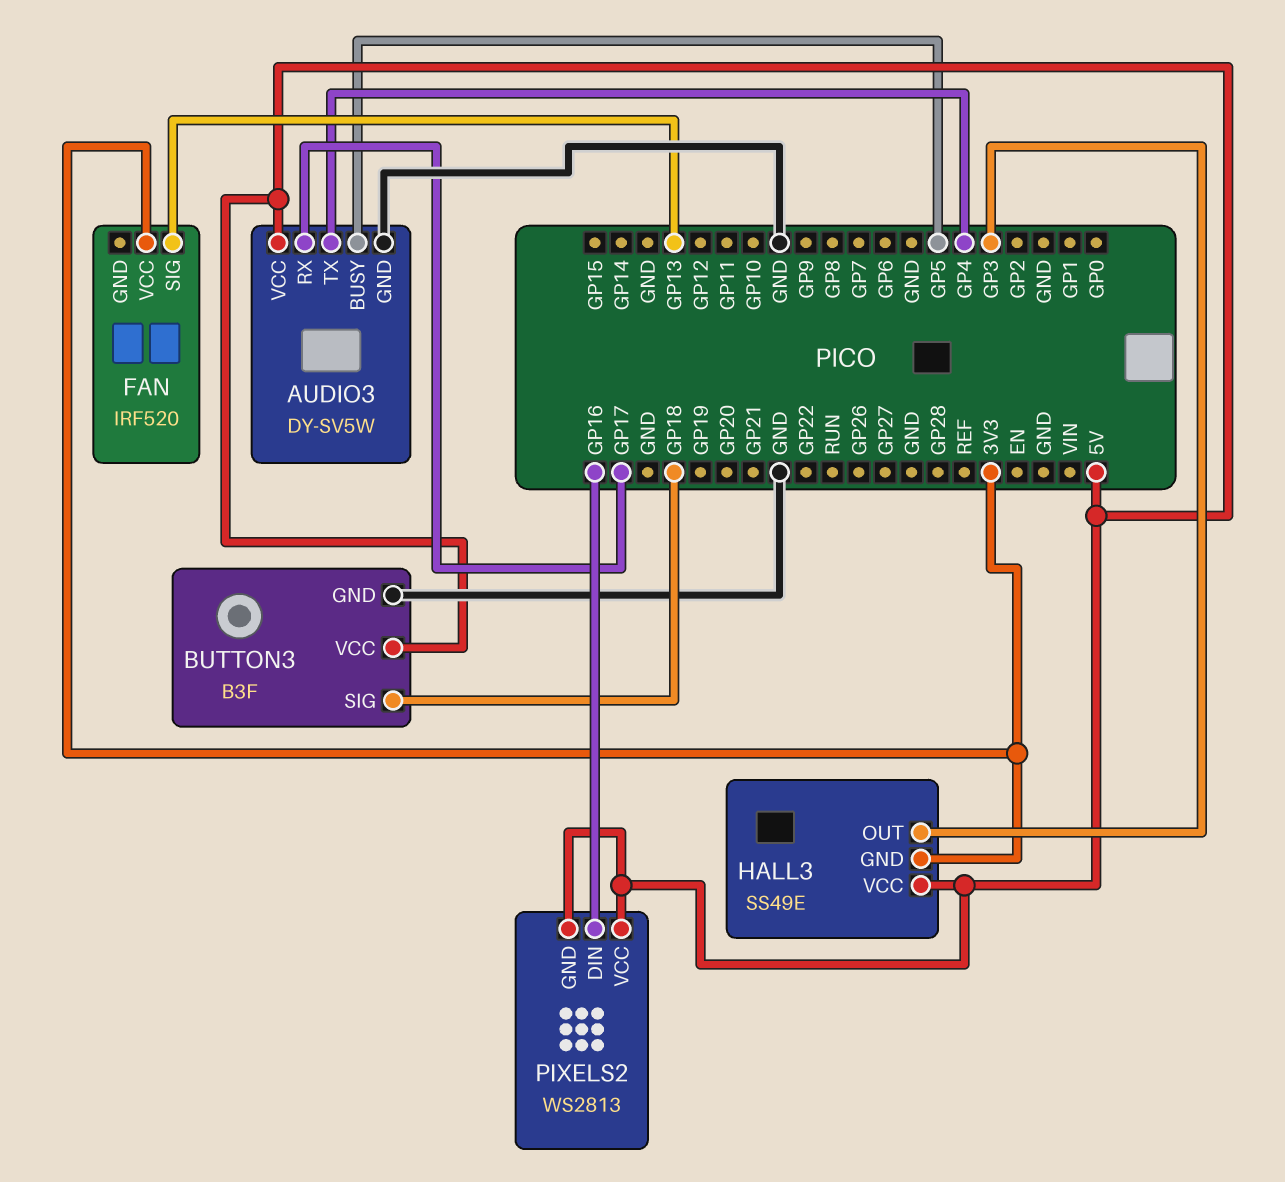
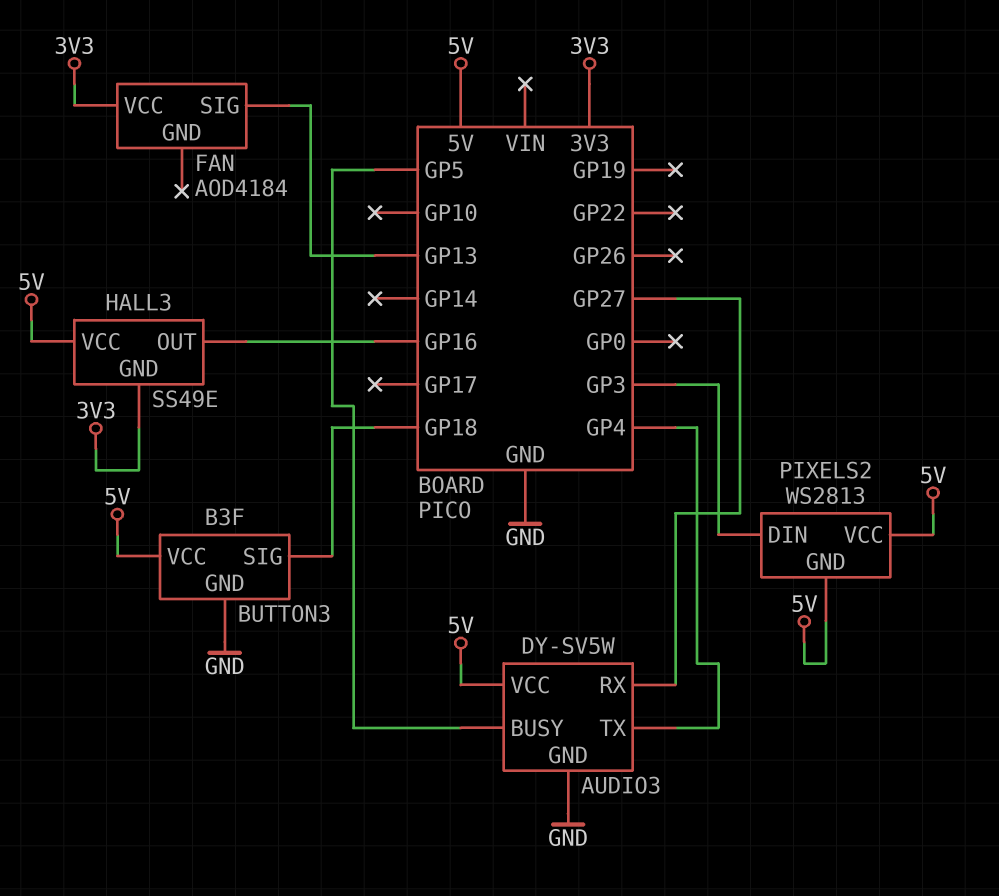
AUDIO3 pin RX: GP17 -> GP27
FAN: IRF520 -> AOD4184
HALL3 pin OUT: GP3 -> GP16
PIXELS2 pin DIN: GP16 -> GP3

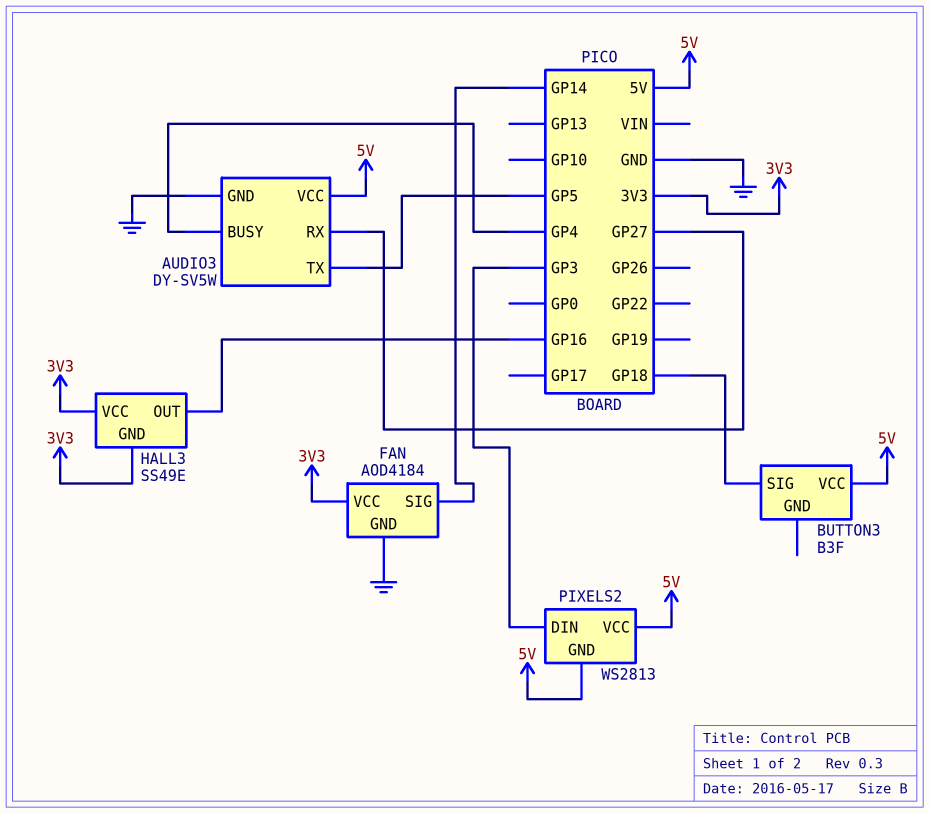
AUDIO3 pin BUSY: GP5 -> GP4
AUDIO3 pin TX: GP4 -> GP5
BUTTON3 pin GND: GND -> none
FAN pin GND: none -> GND
FAN pin SIG: GP13 -> GP14
HALL3 pin VCC: 5V -> 3V3

